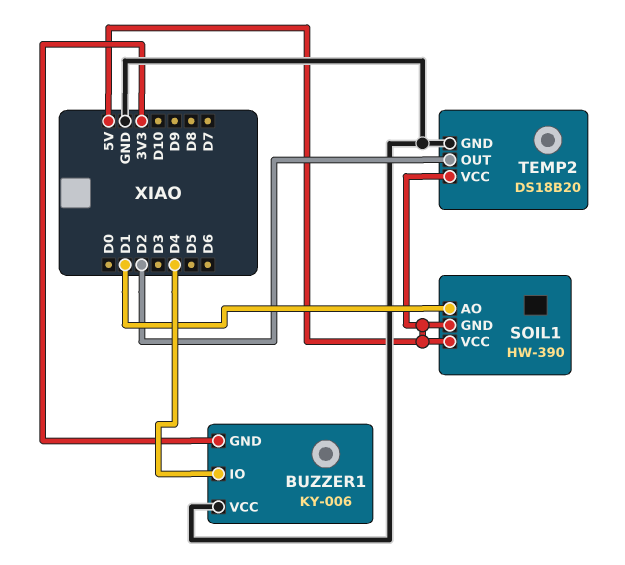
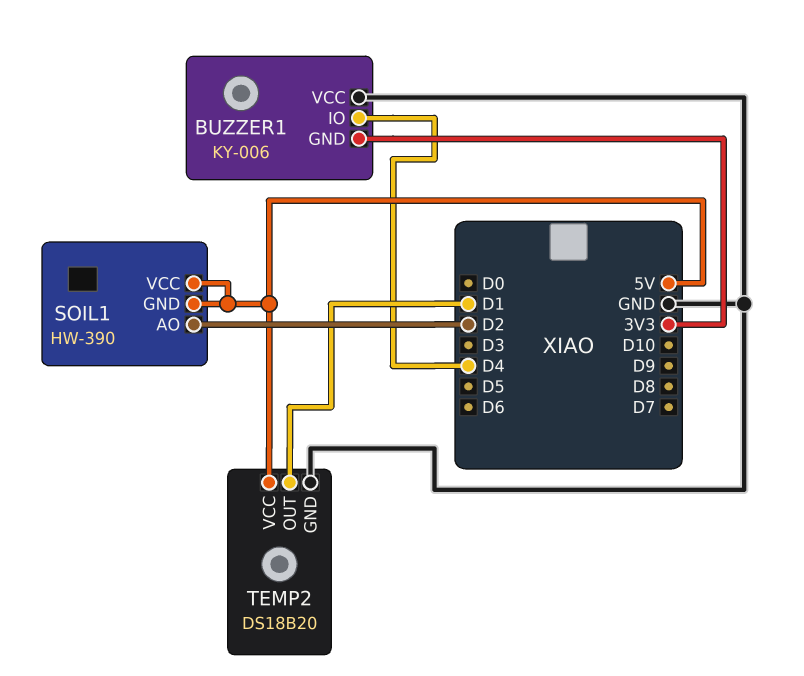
SOIL1 pin AO: D1 -> D2
TEMP2 pin OUT: D2 -> D1

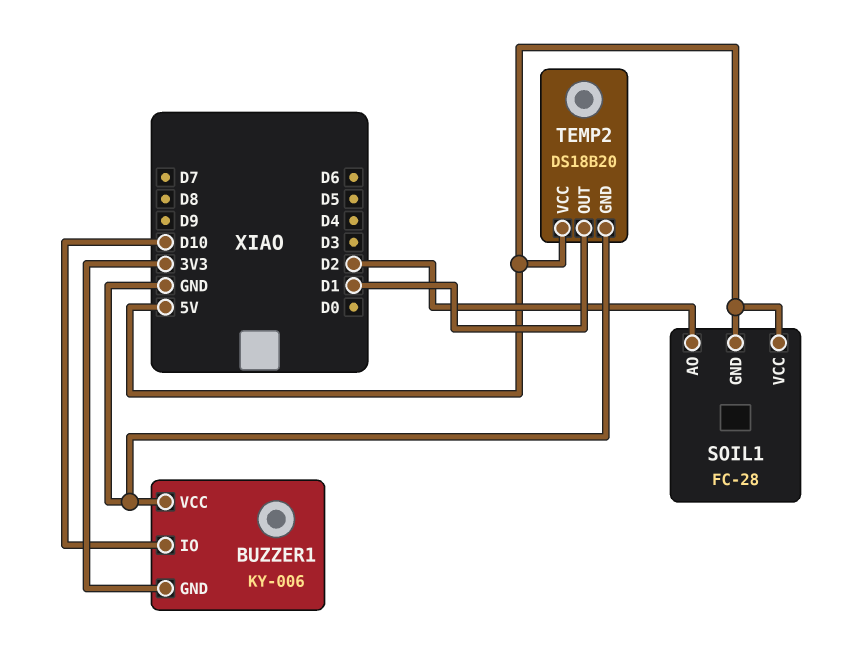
BUZZER1 pin IO: D4 -> D10
SOIL1: HW-390 -> FC-28

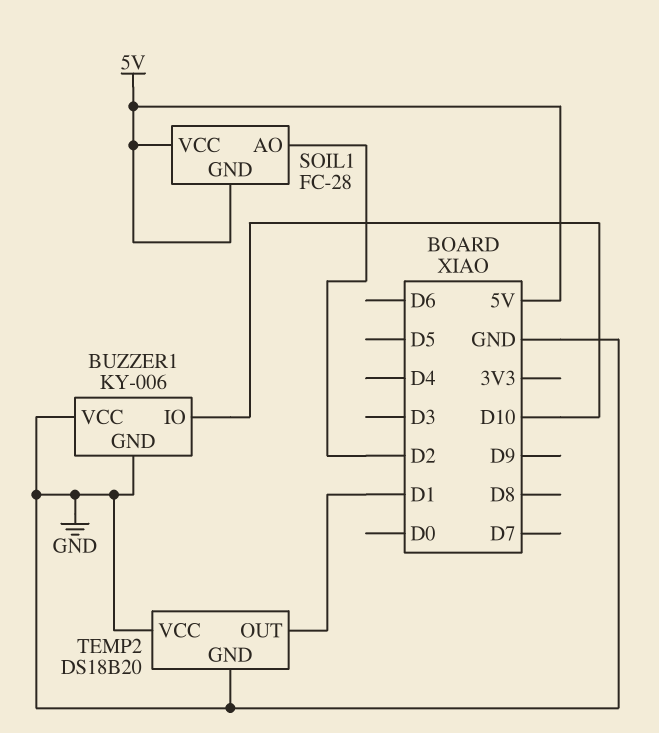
BUZZER1 pin GND: 3V3 -> GND
TEMP2 pin VCC: 5V -> GND

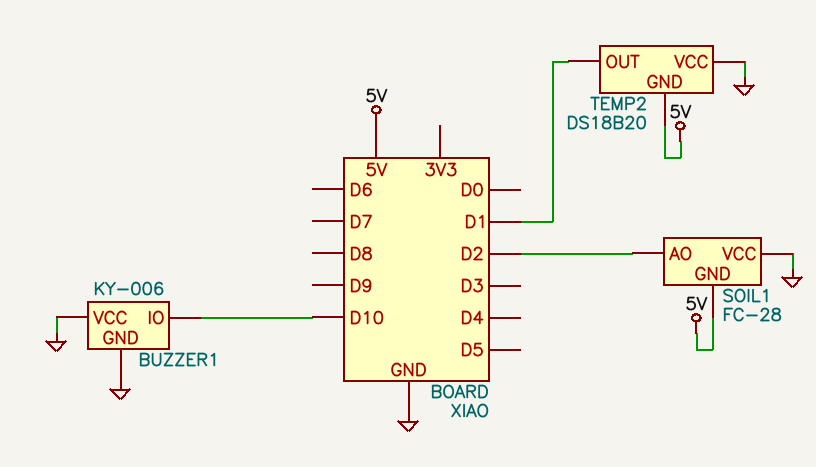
SOIL1 pin VCC: 5V -> GND
TEMP2 pin GND: GND -> 5V

